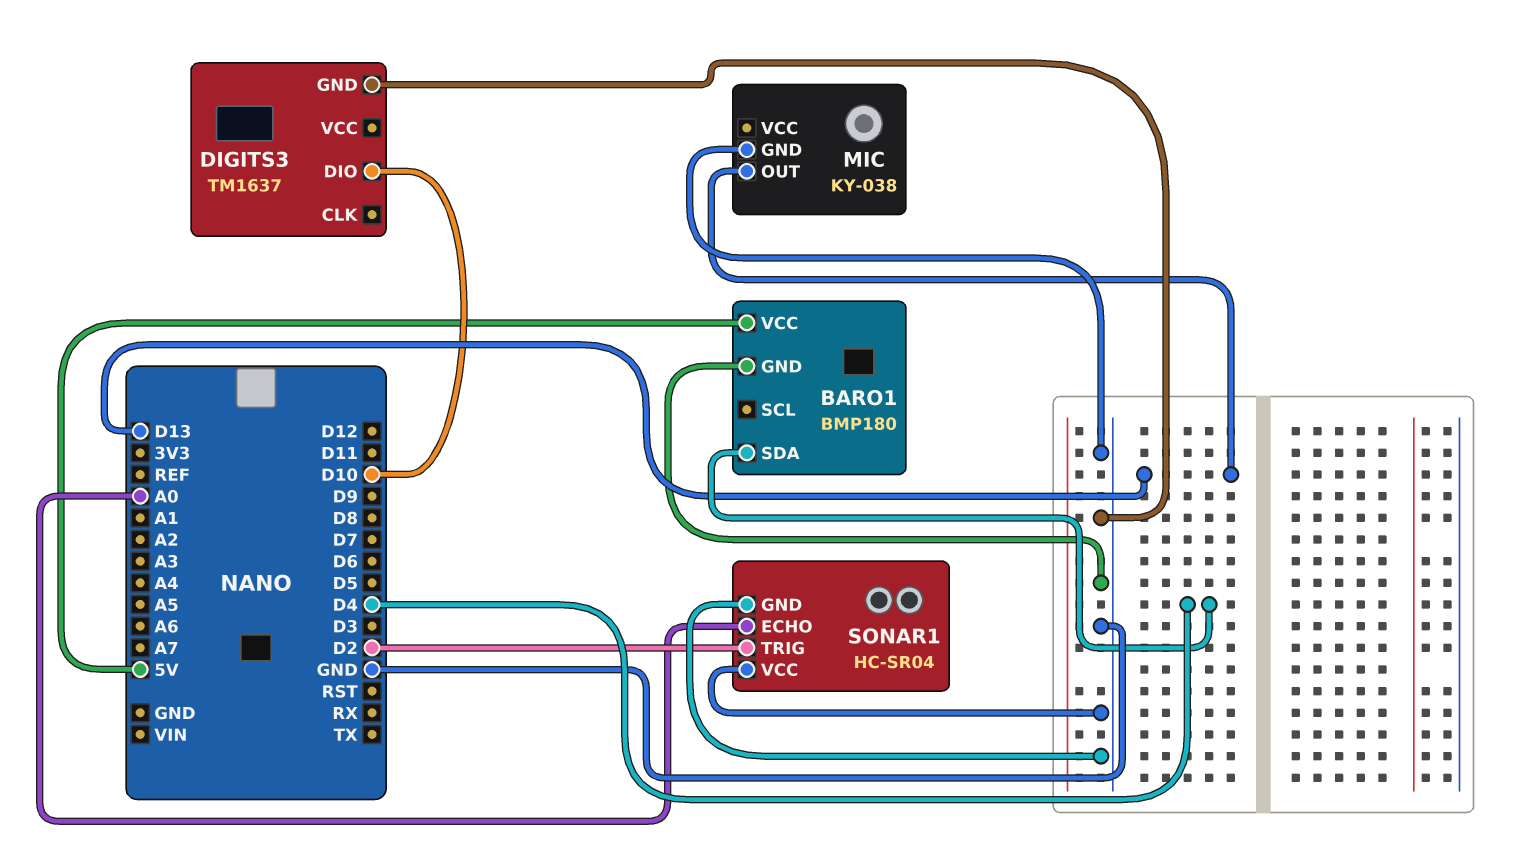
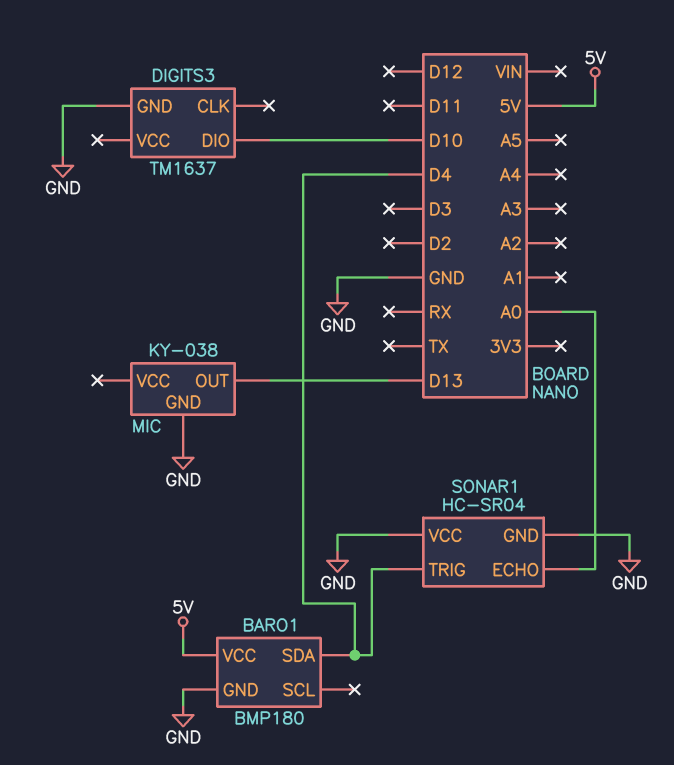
SONAR1 pin TRIG: D2 -> D4

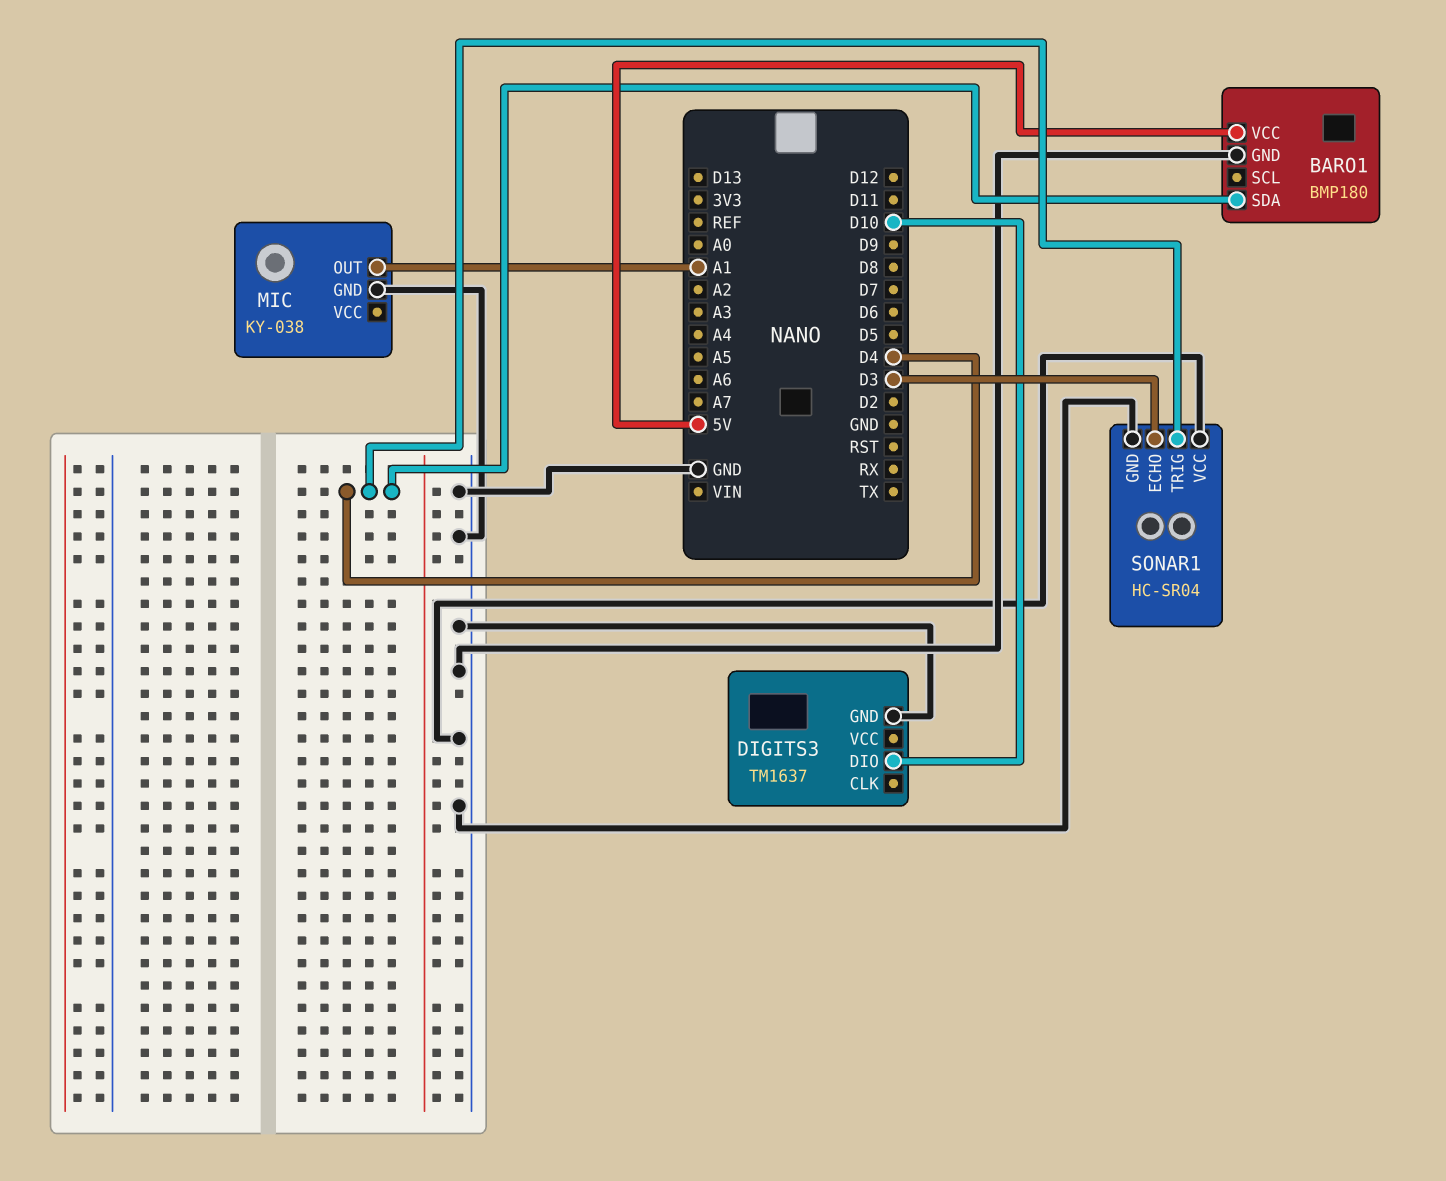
MIC pin OUT: D13 -> A1
SONAR1 pin ECHO: A0 -> D3

